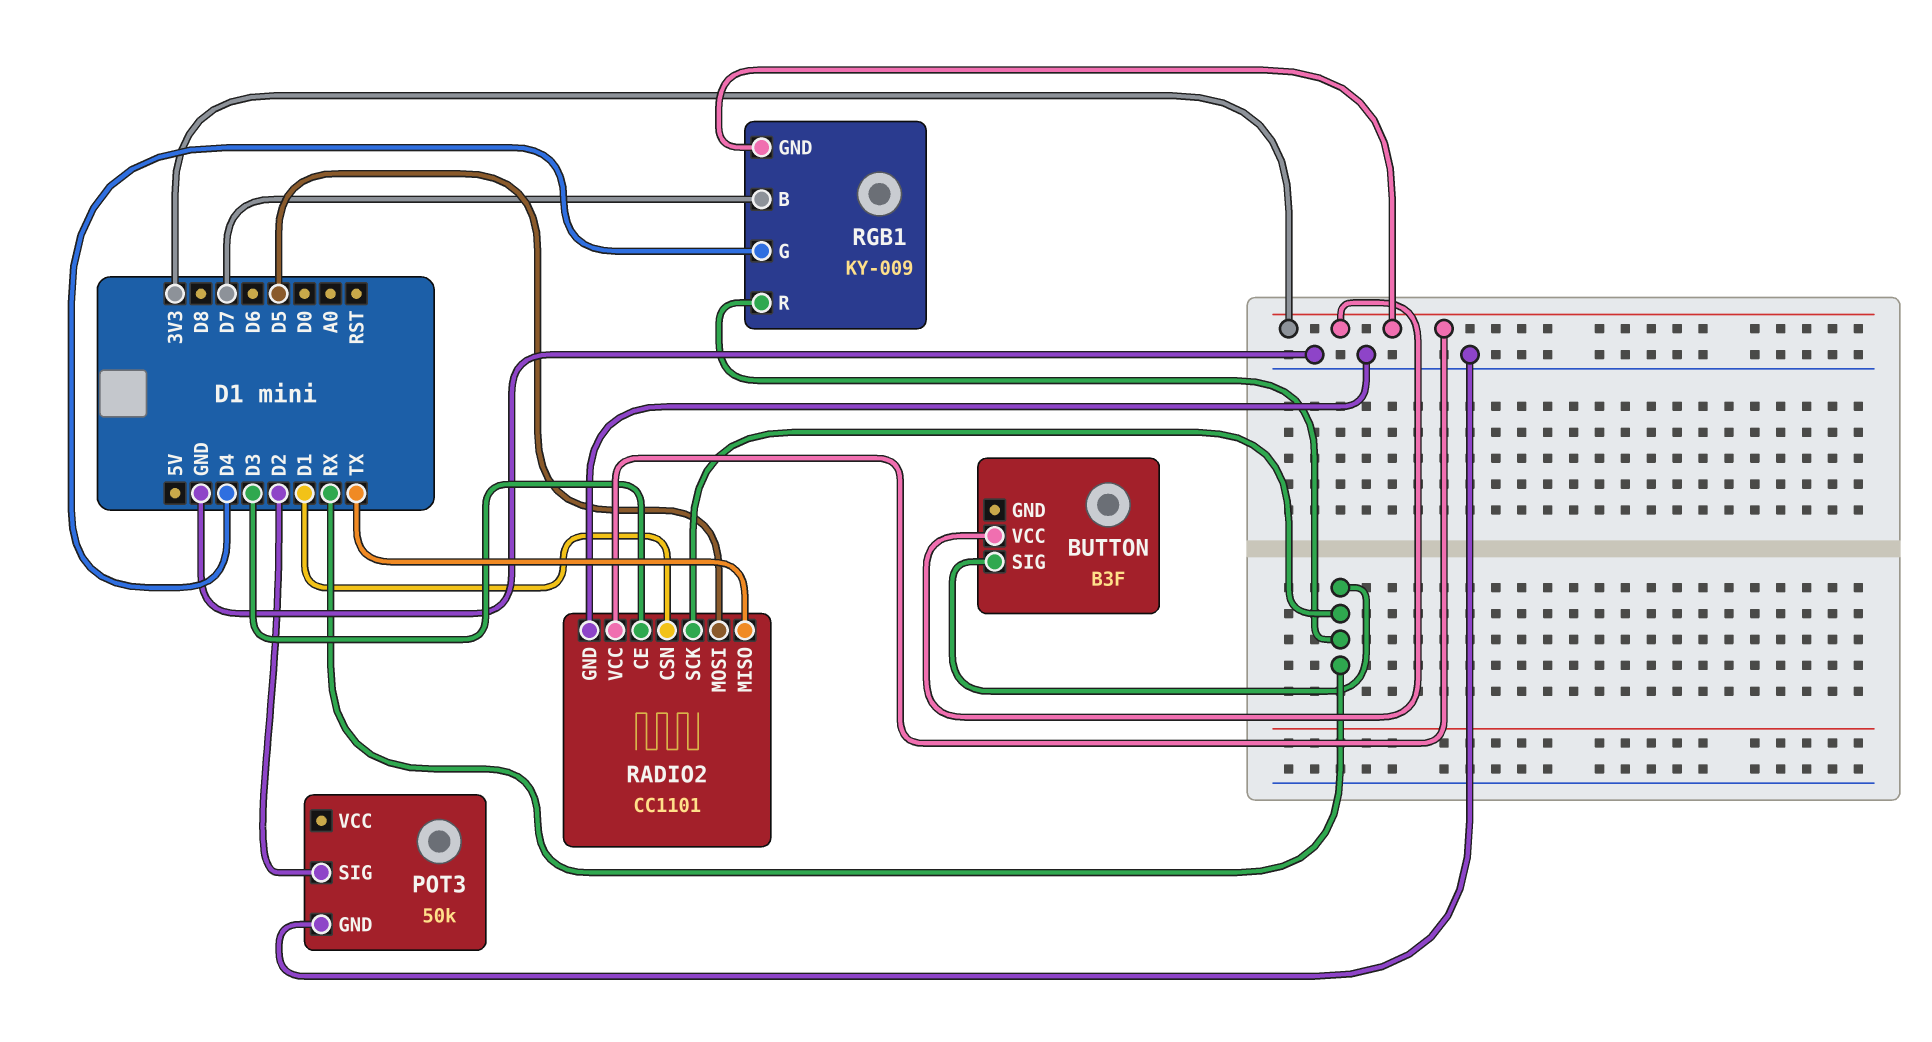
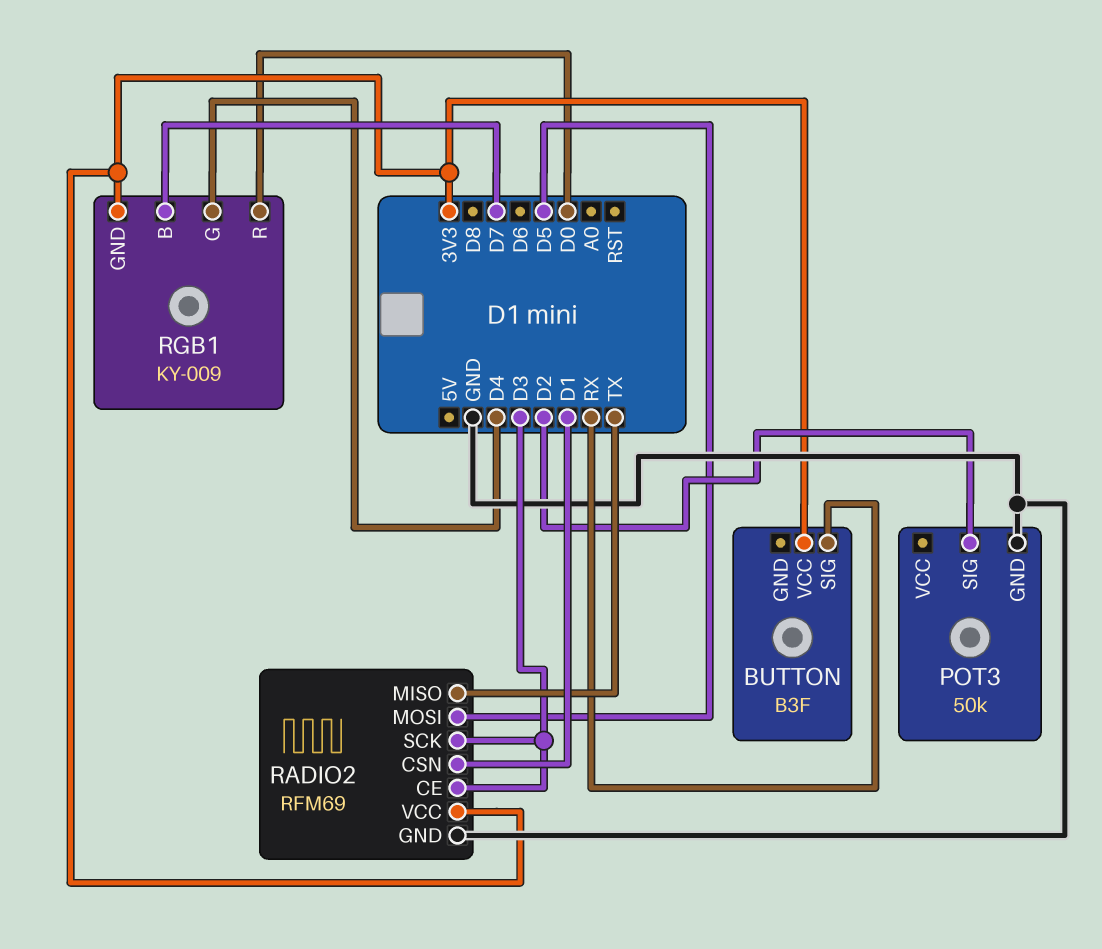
RADIO2: CC1101 -> RFM69
RADIO2 pin SCK: RX -> D3
RGB1 pin R: RX -> D0

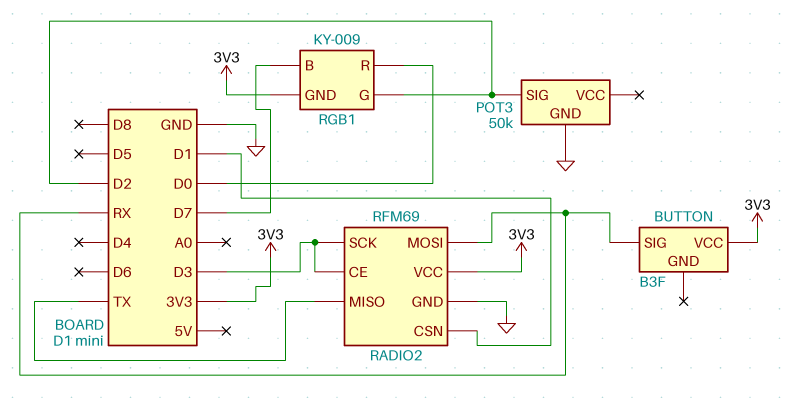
RADIO2 pin MOSI: D5 -> RX
RGB1 pin G: D4 -> D2

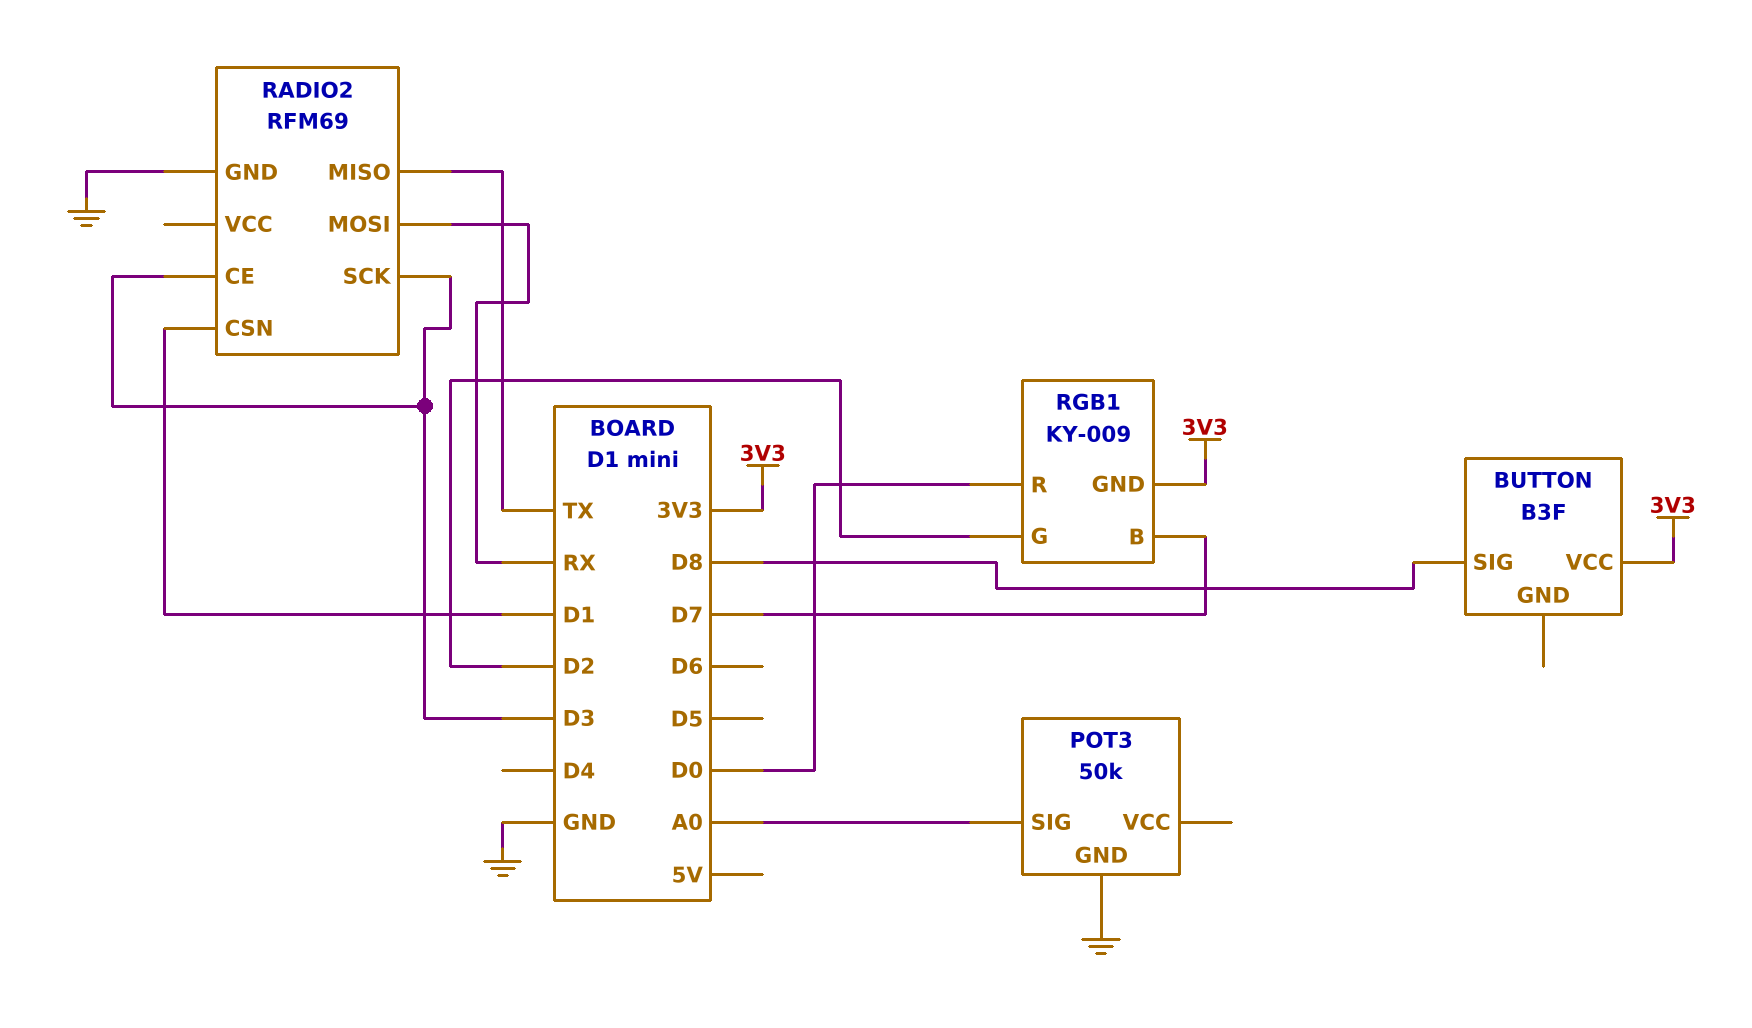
BUTTON pin SIG: RX -> D8
POT3 pin SIG: D2 -> A0
RADIO2 pin VCC: 3V3 -> none

